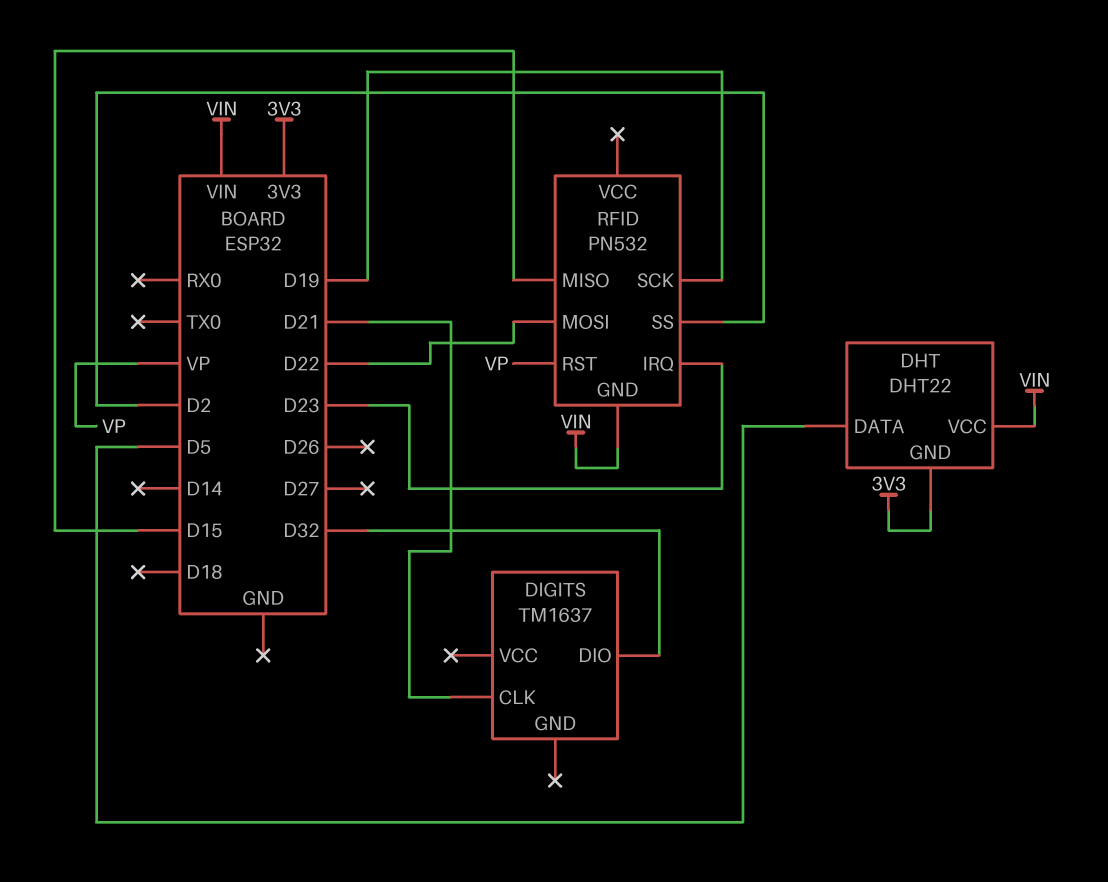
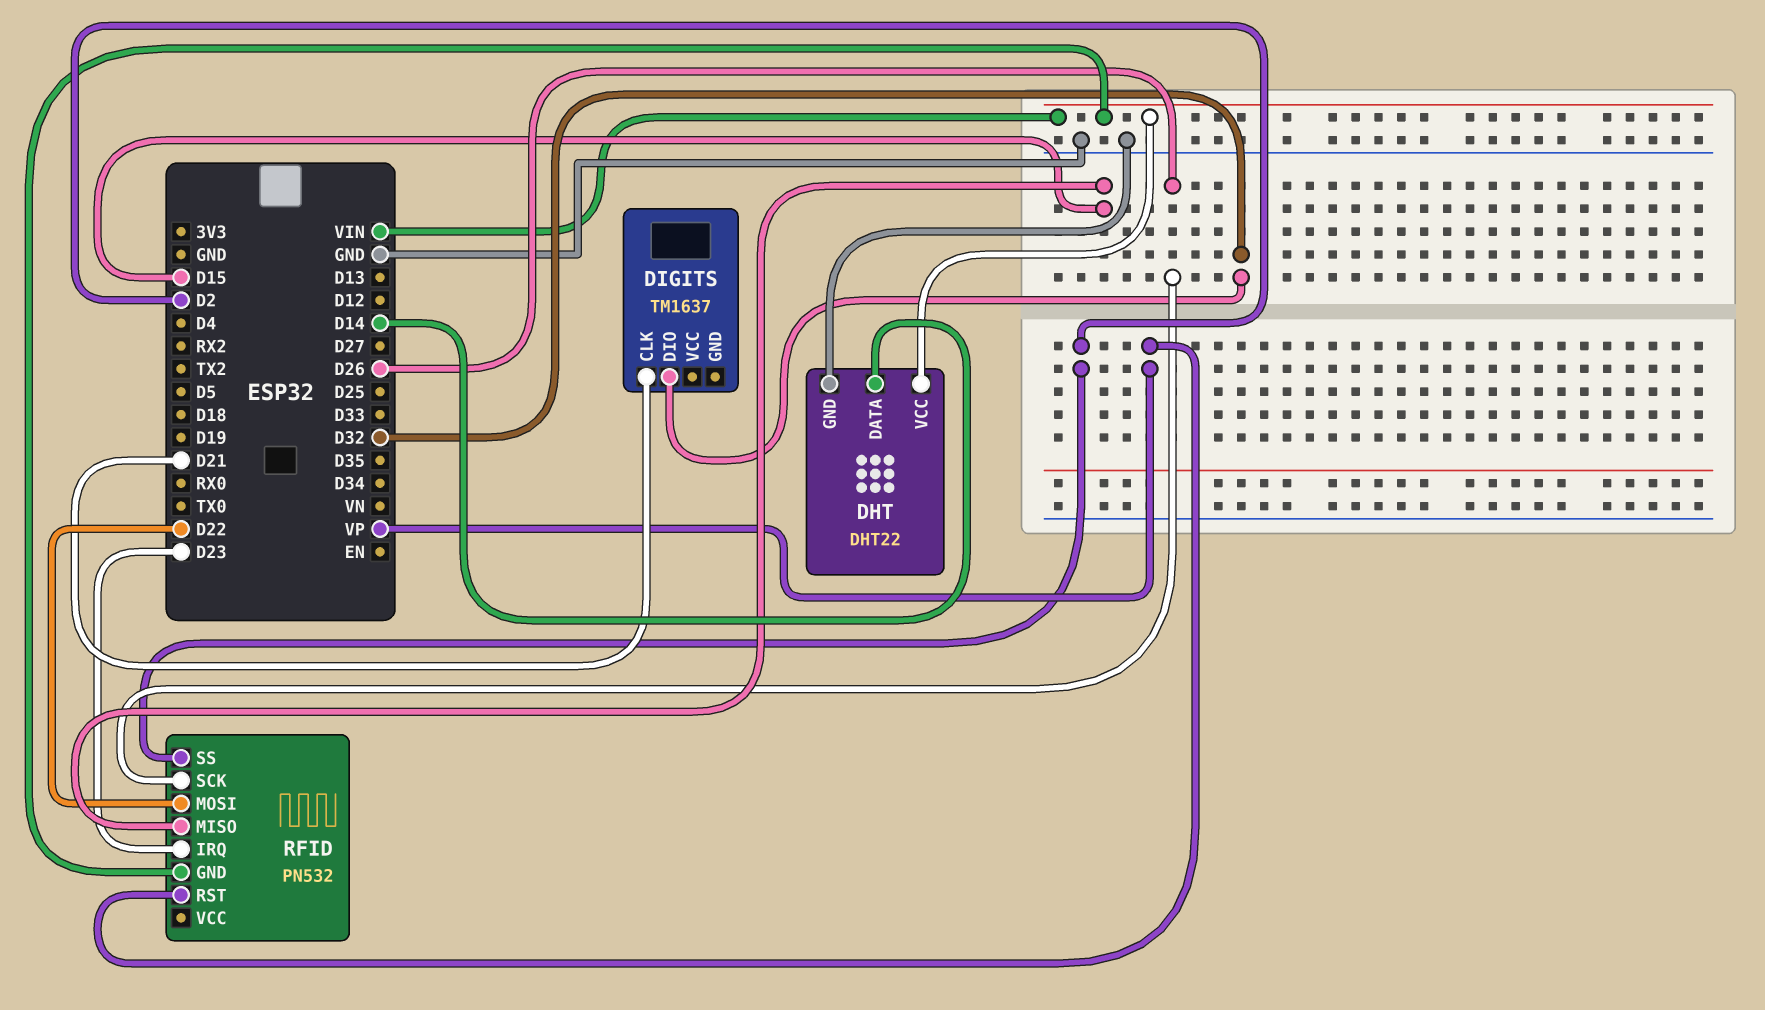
DHT pin DATA: D5 -> D14
DHT pin GND: 3V3 -> GND
RFID pin SCK: D19 -> D26

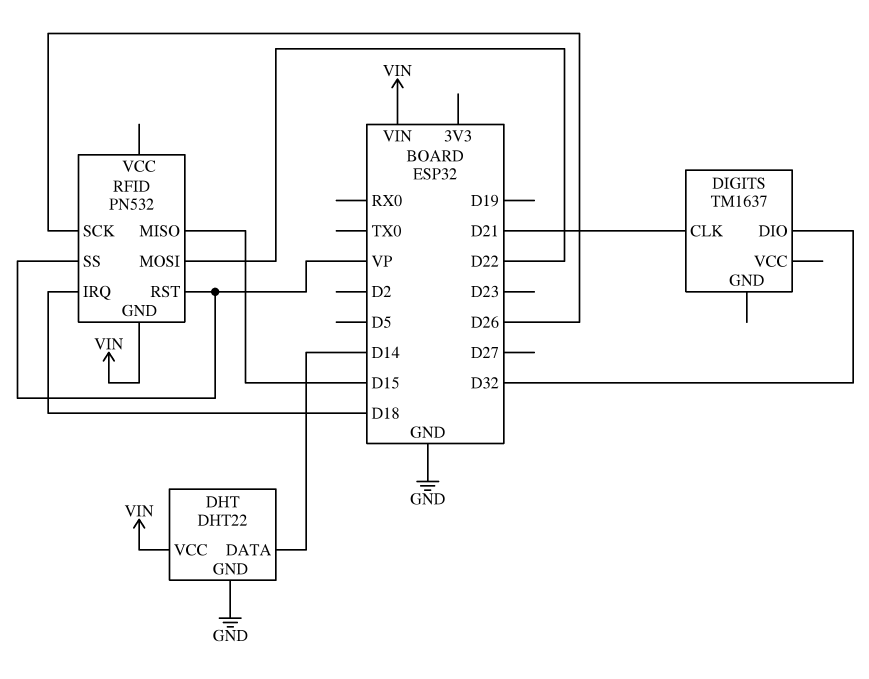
RFID pin IRQ: D23 -> D18
RFID pin SS: D2 -> VP

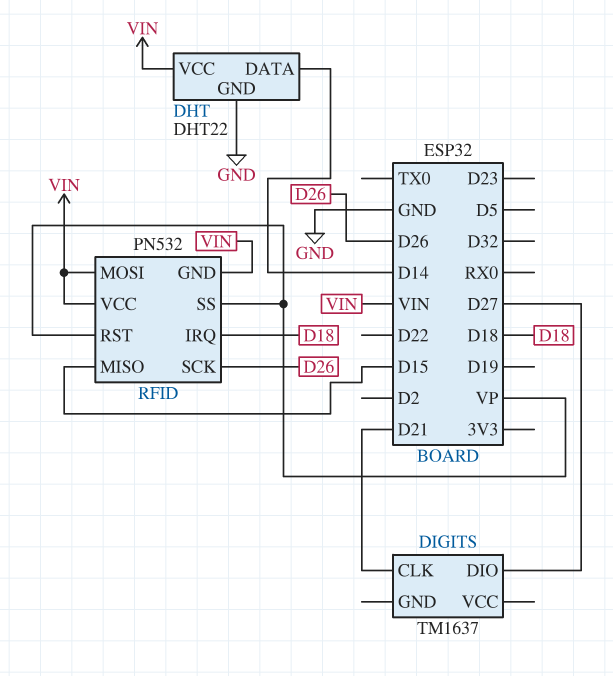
DIGITS pin DIO: D32 -> D27
RFID pin MOSI: D22 -> VIN
RFID pin VCC: none -> VIN

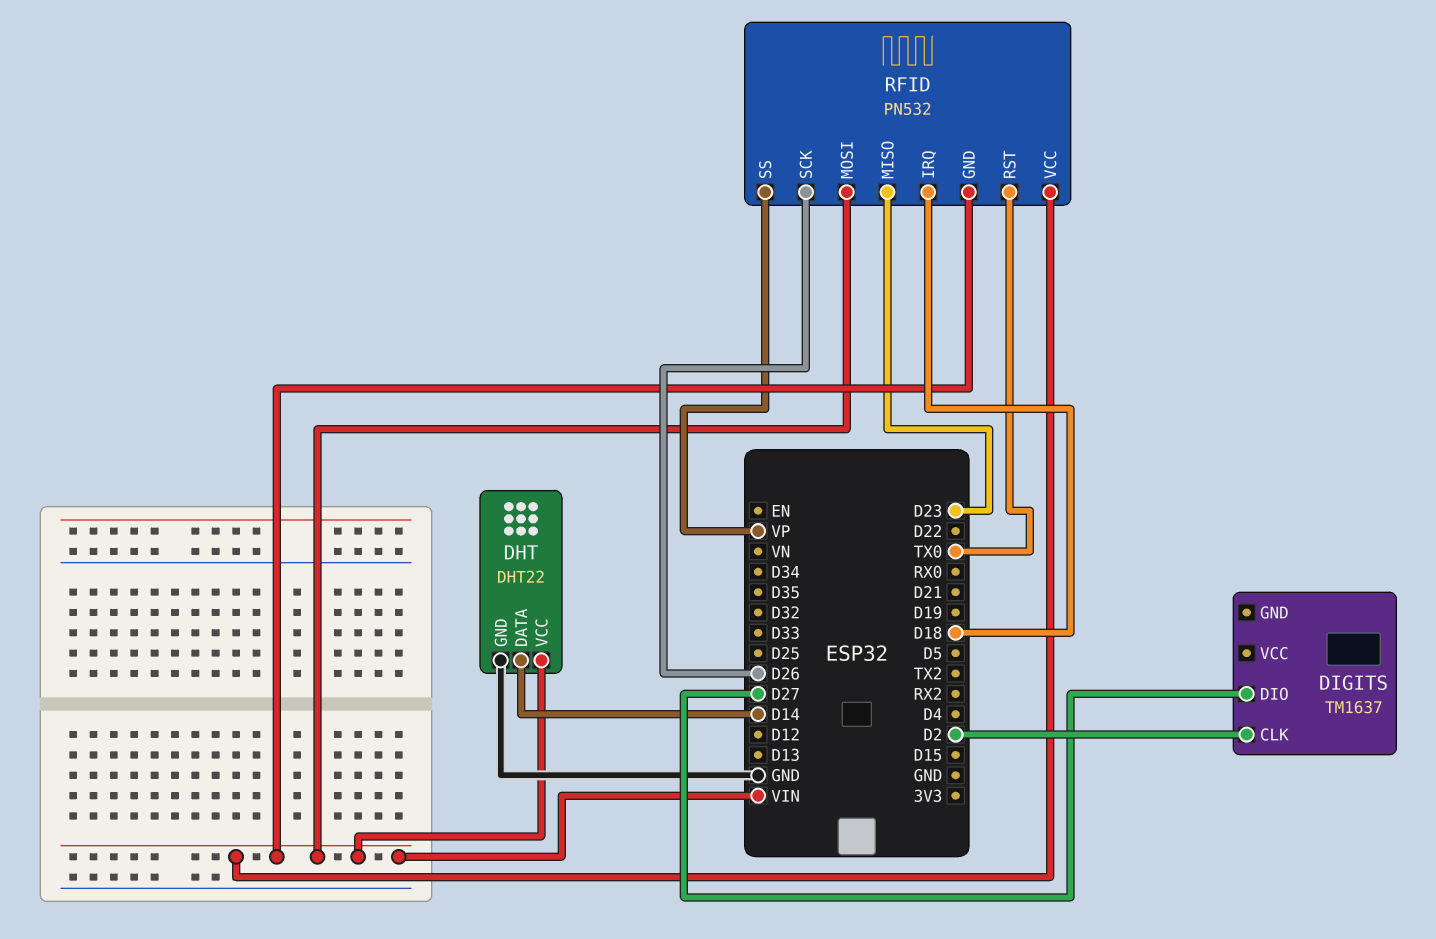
DIGITS pin CLK: D21 -> D2
RFID pin MISO: D15 -> D23
RFID pin RST: VP -> TX0

